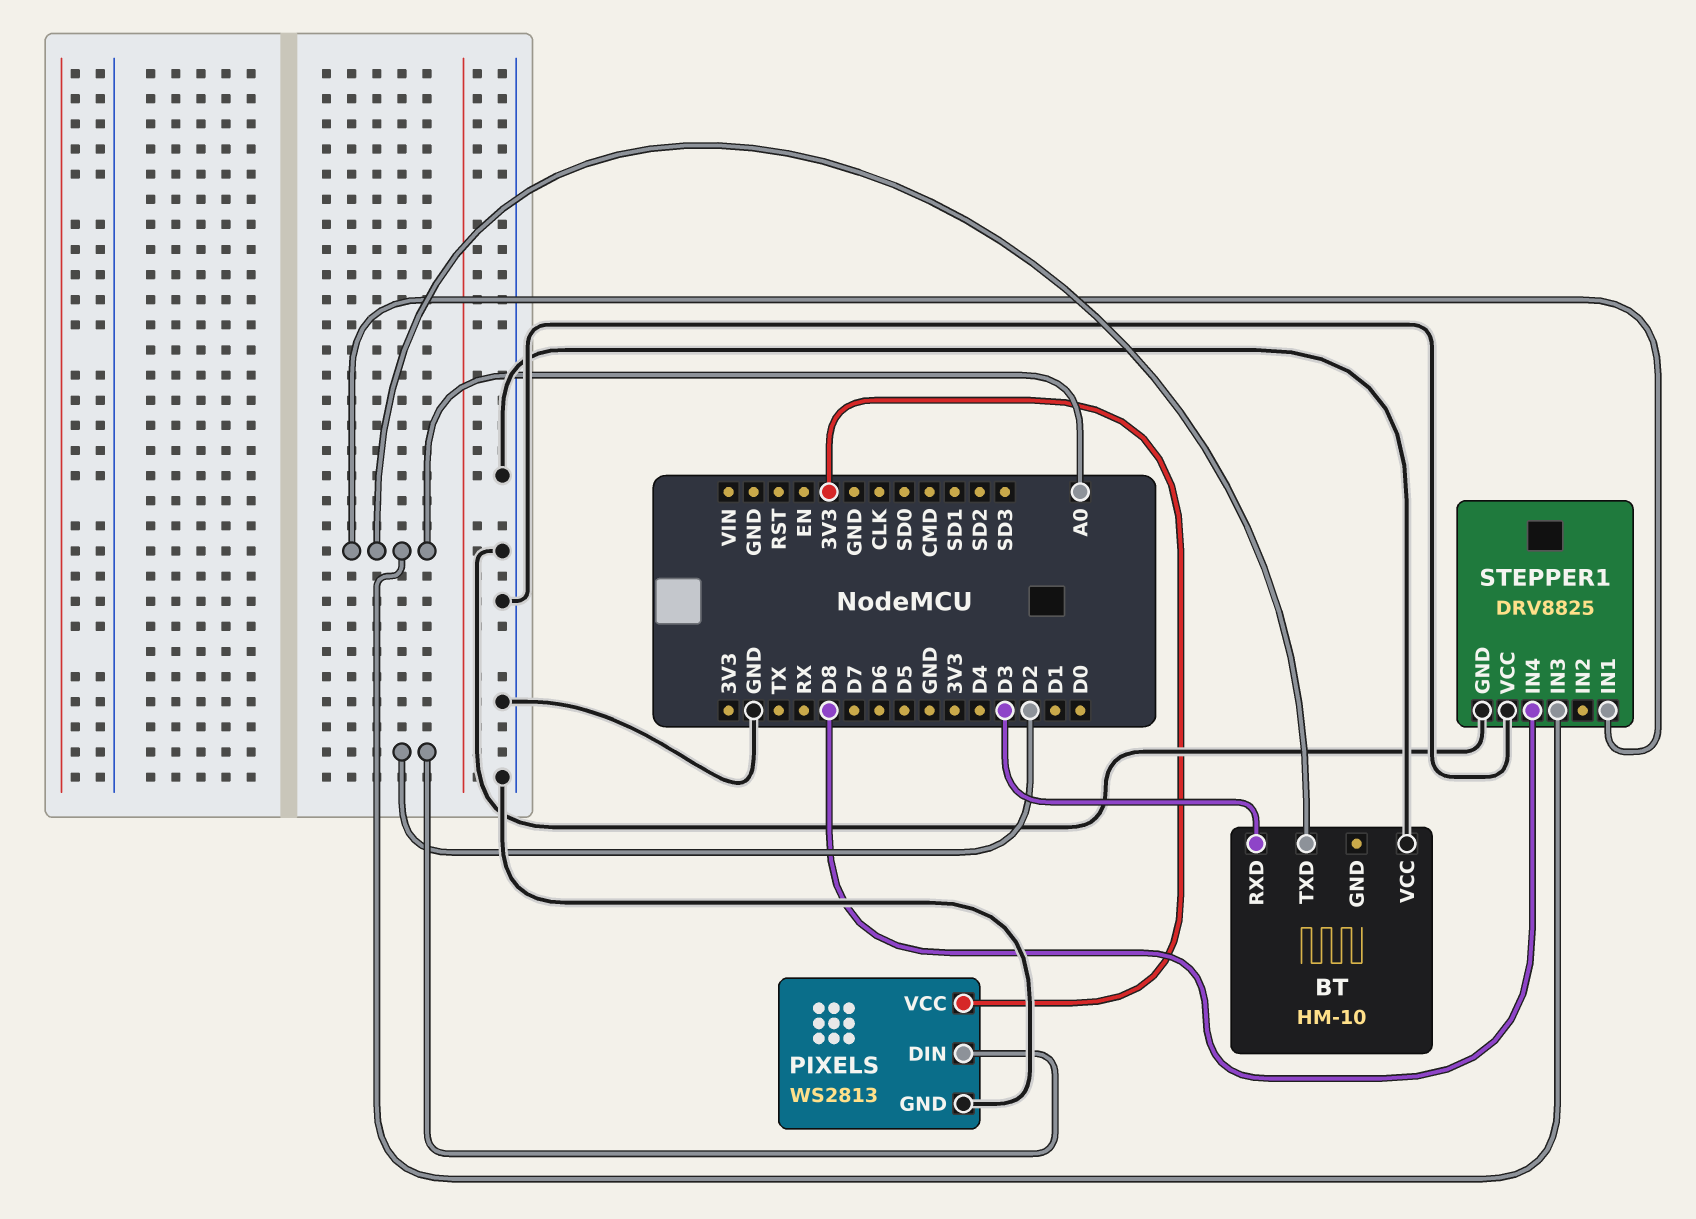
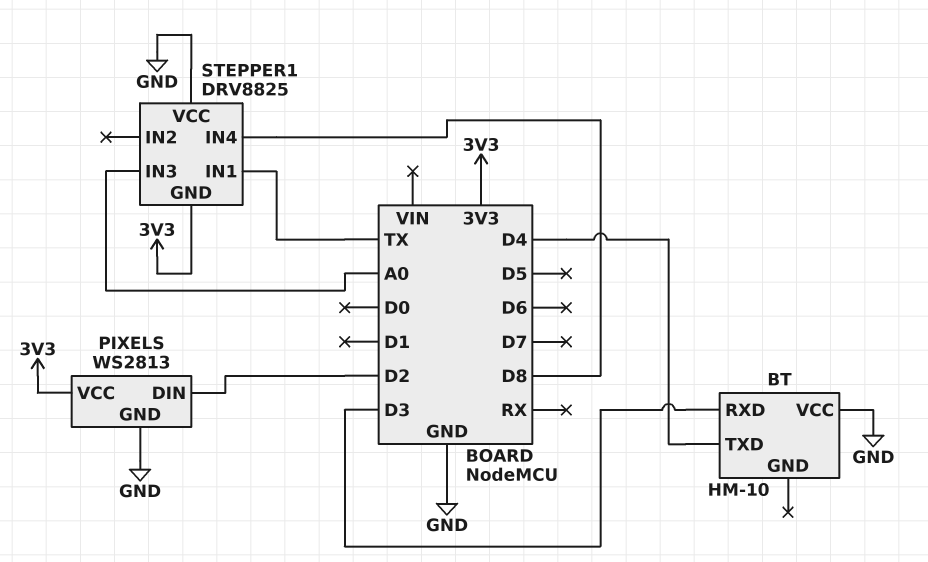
BT pin TXD: A0 -> D4
STEPPER1 pin GND: GND -> 3V3
STEPPER1 pin IN1: A0 -> TX

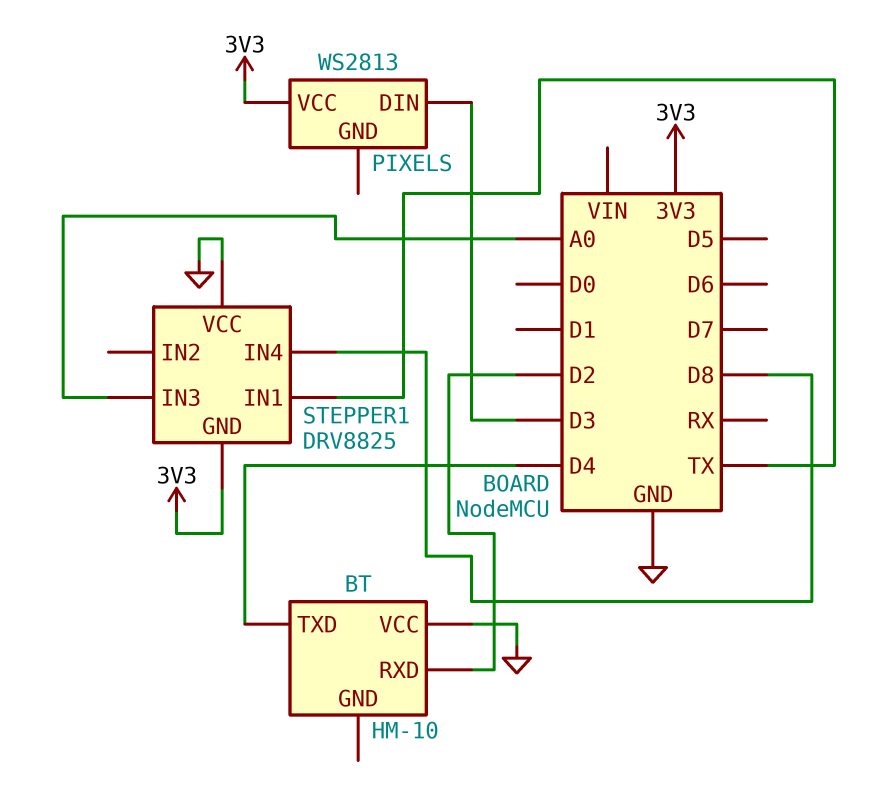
BT pin RXD: D3 -> D2
PIXELS pin DIN: D2 -> D3
PIXELS pin GND: GND -> none

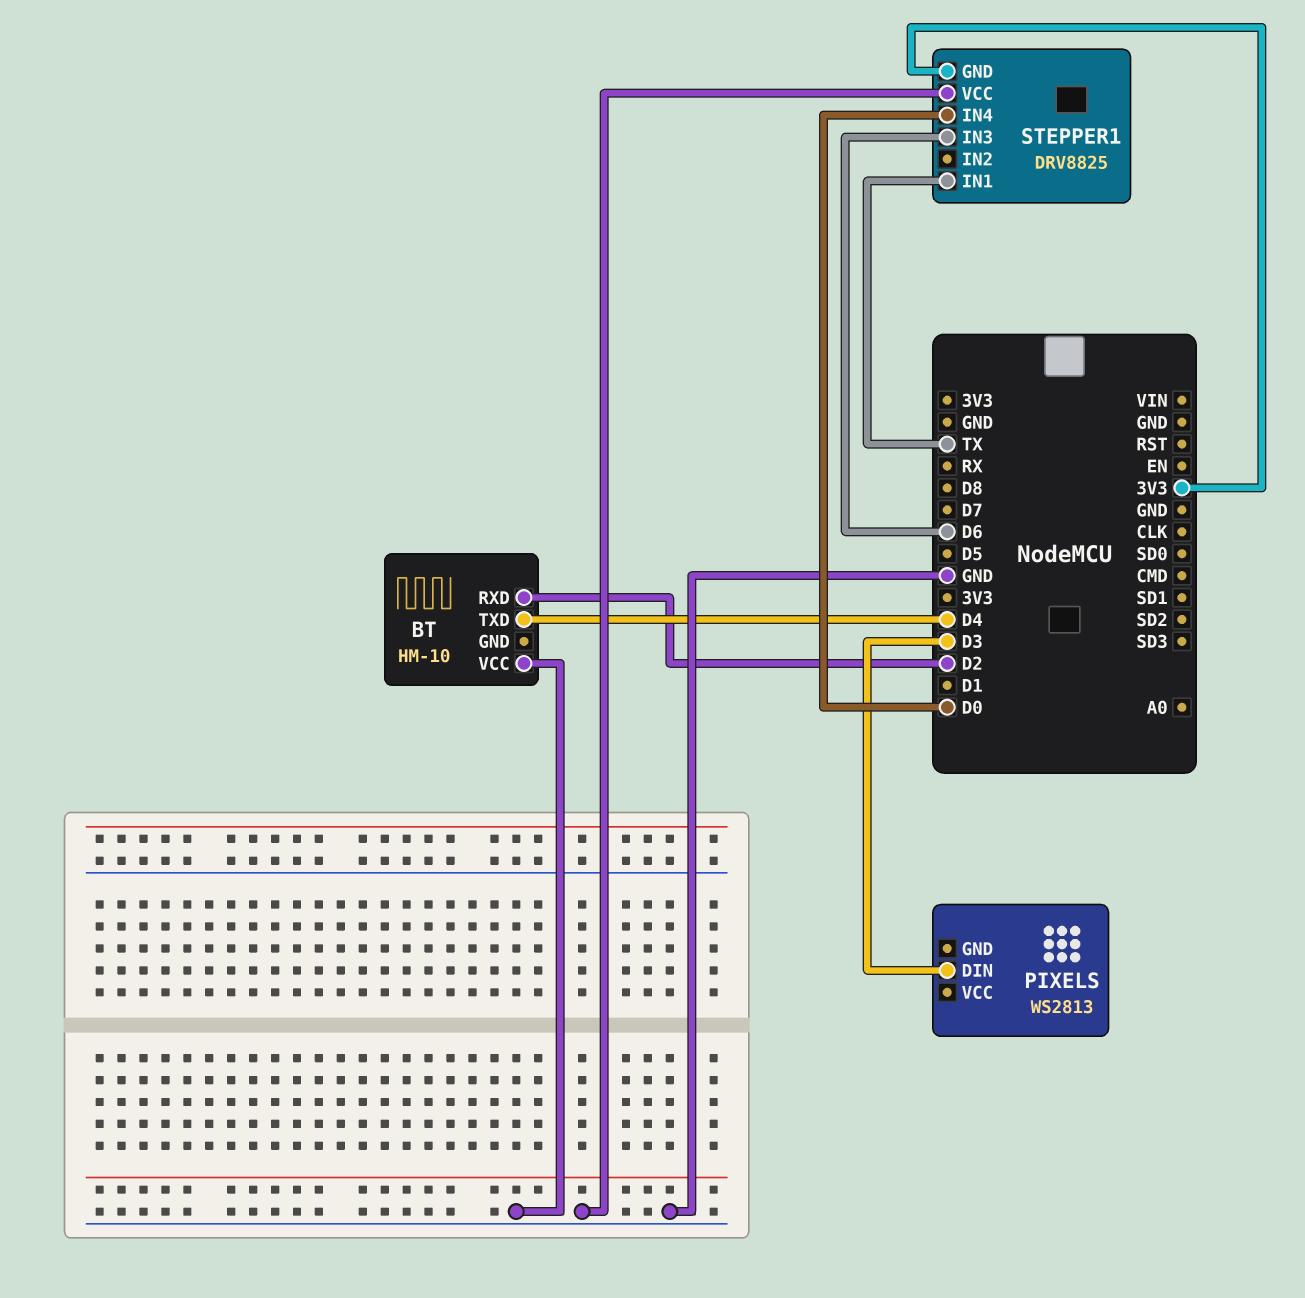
PIXELS pin VCC: 3V3 -> none
STEPPER1 pin IN3: A0 -> D6
STEPPER1 pin IN4: D8 -> D0

